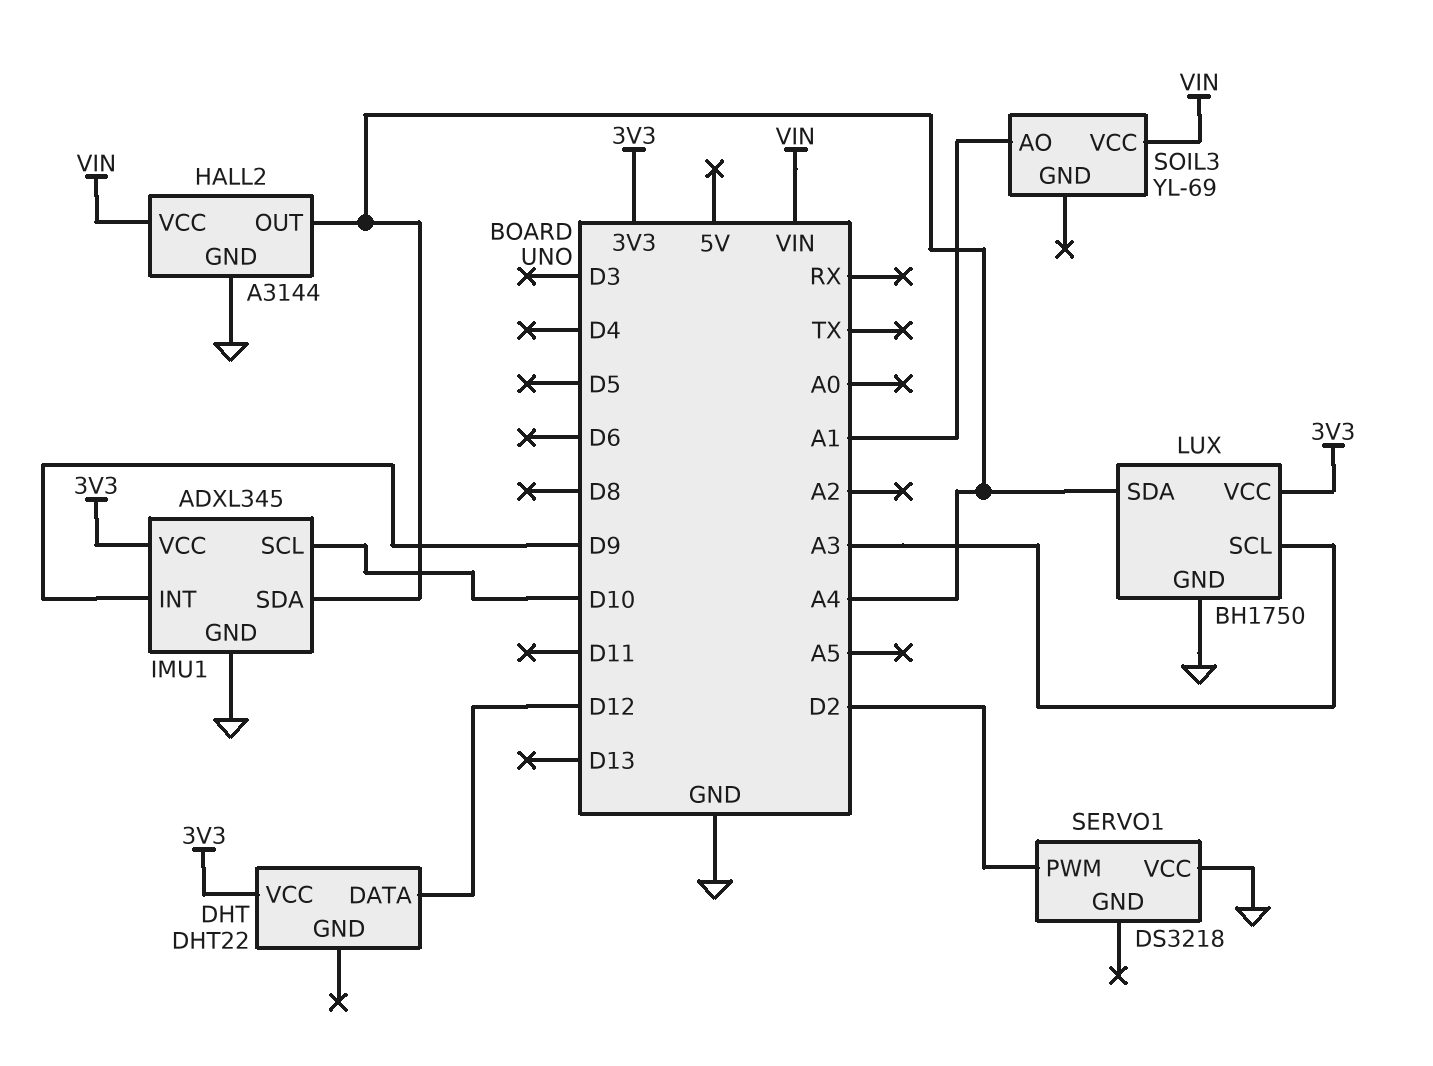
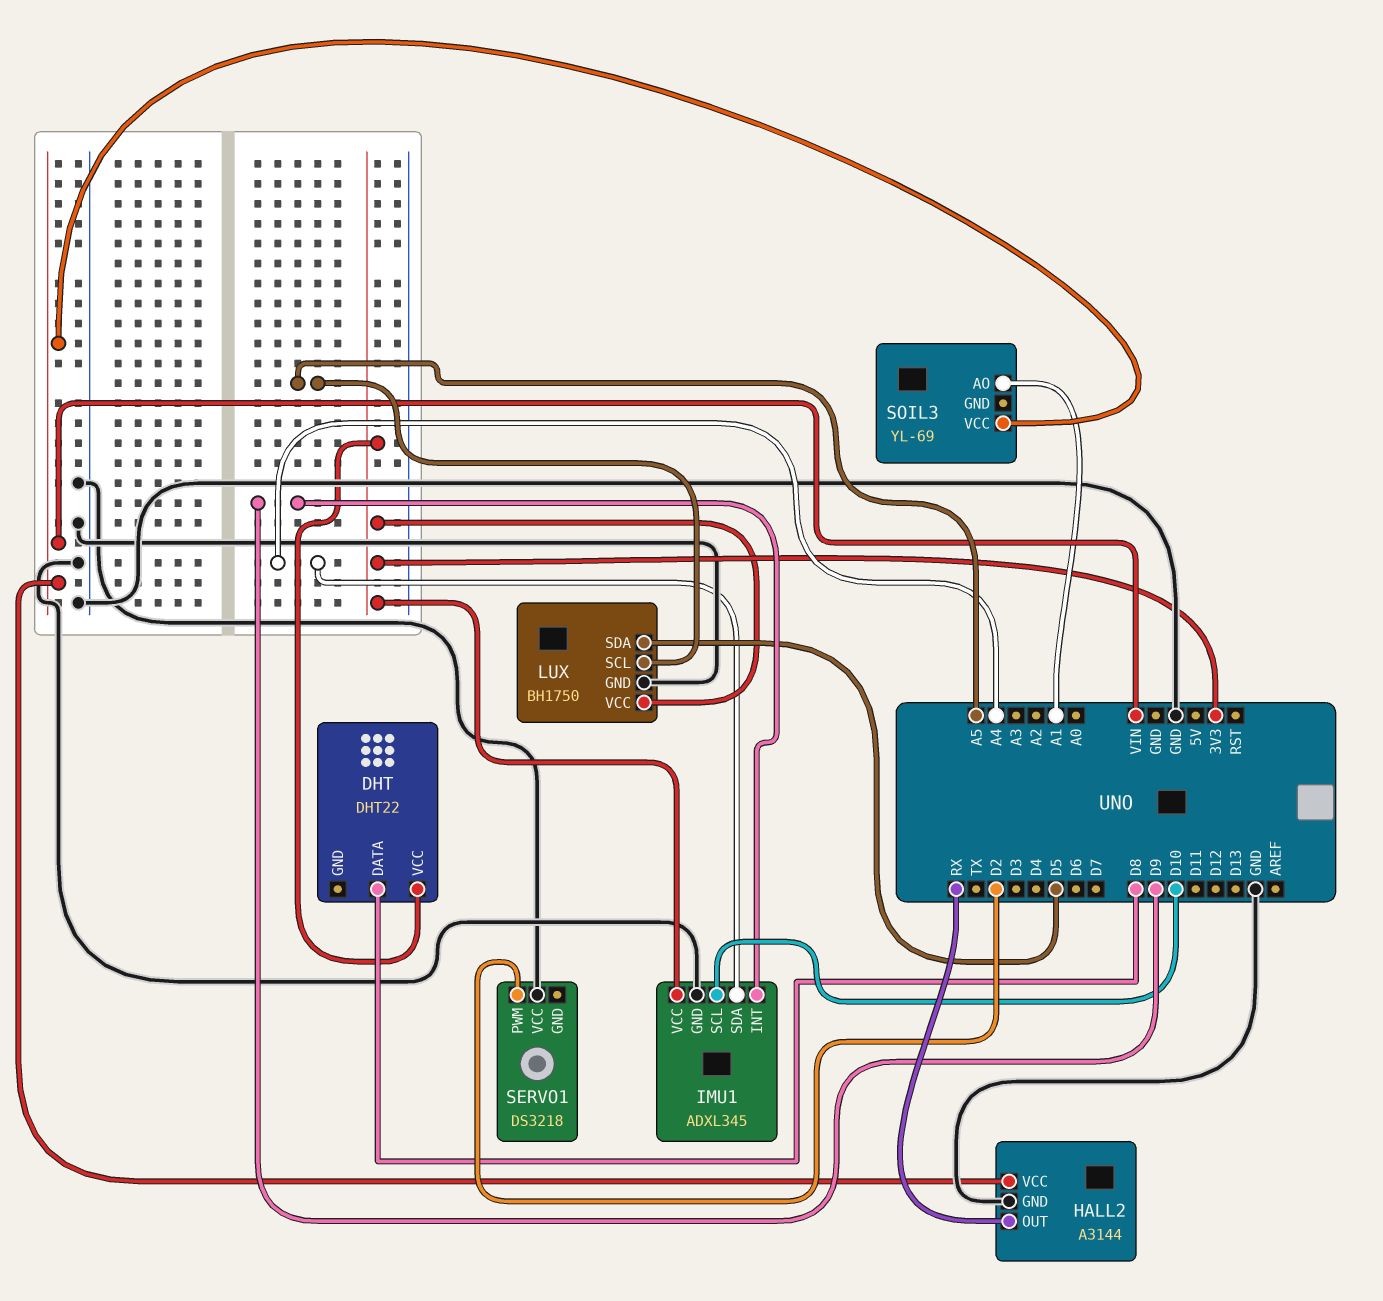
DHT pin DATA: D12 -> D8
HALL2 pin OUT: A4 -> RX
LUX pin SCL: A3 -> A5
LUX pin SDA: A4 -> D5

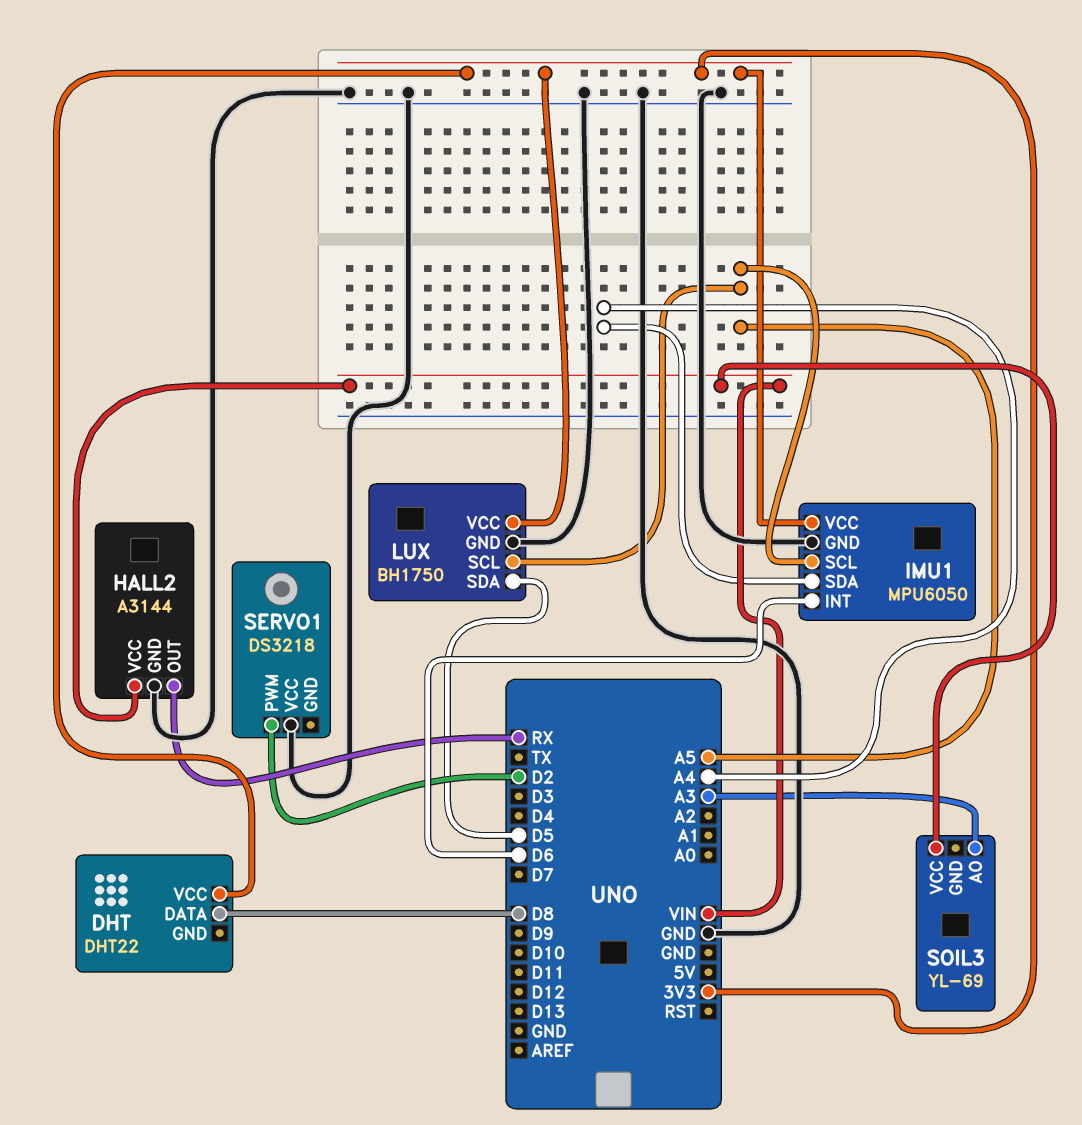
IMU1: ADXL345 -> MPU6050
IMU1 pin INT: D9 -> D6
IMU1 pin SCL: D10 -> A5
SOIL3 pin AO: A1 -> A3

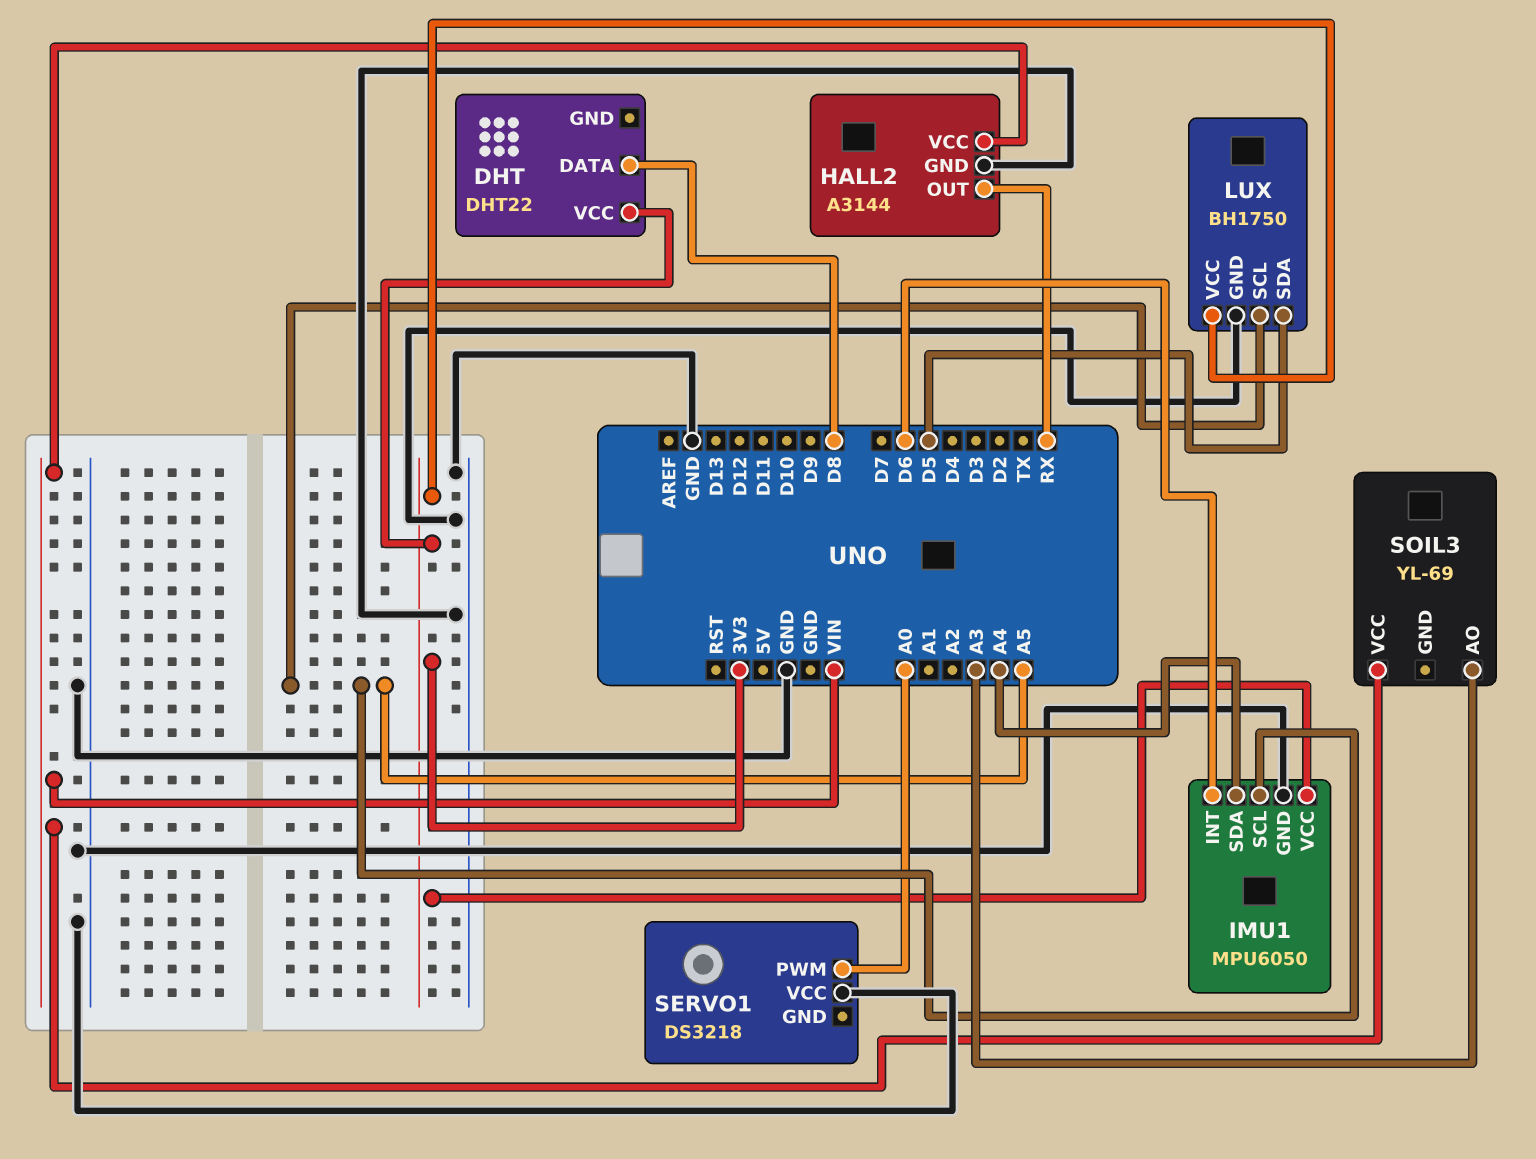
SERVO1 pin PWM: D2 -> A0

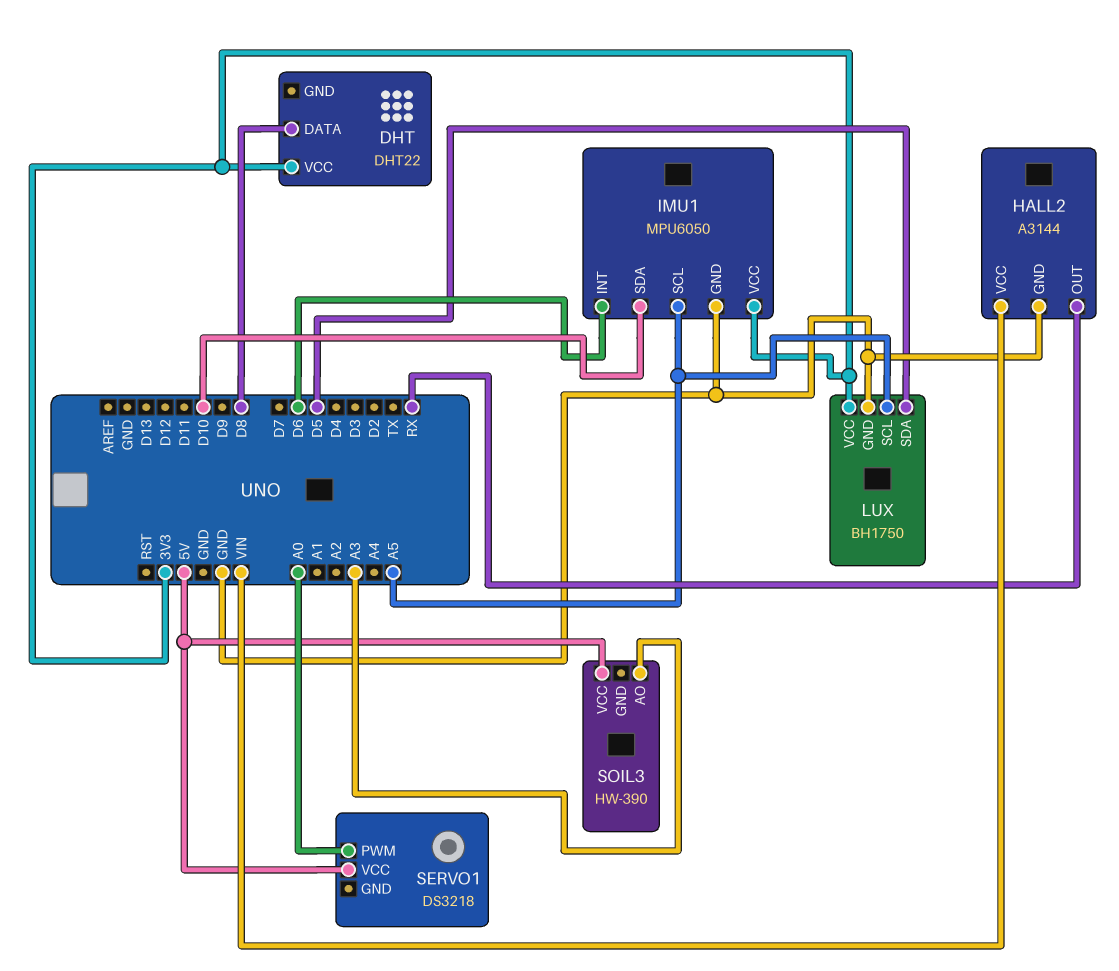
IMU1 pin SDA: A4 -> D10
SERVO1 pin VCC: GND -> 5V
SOIL3: YL-69 -> HW-390
SOIL3 pin VCC: VIN -> 5V

